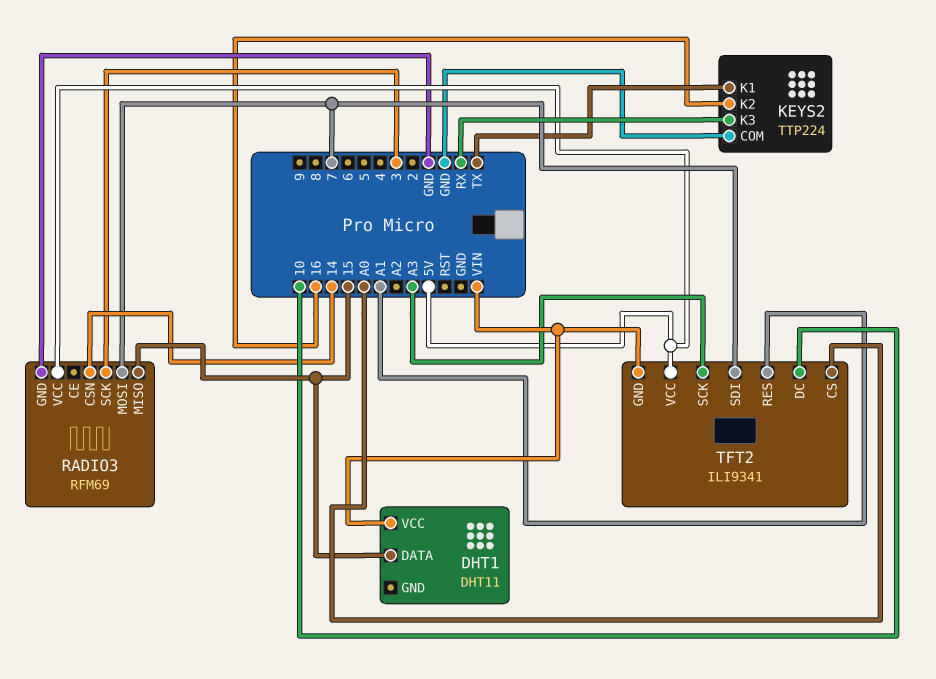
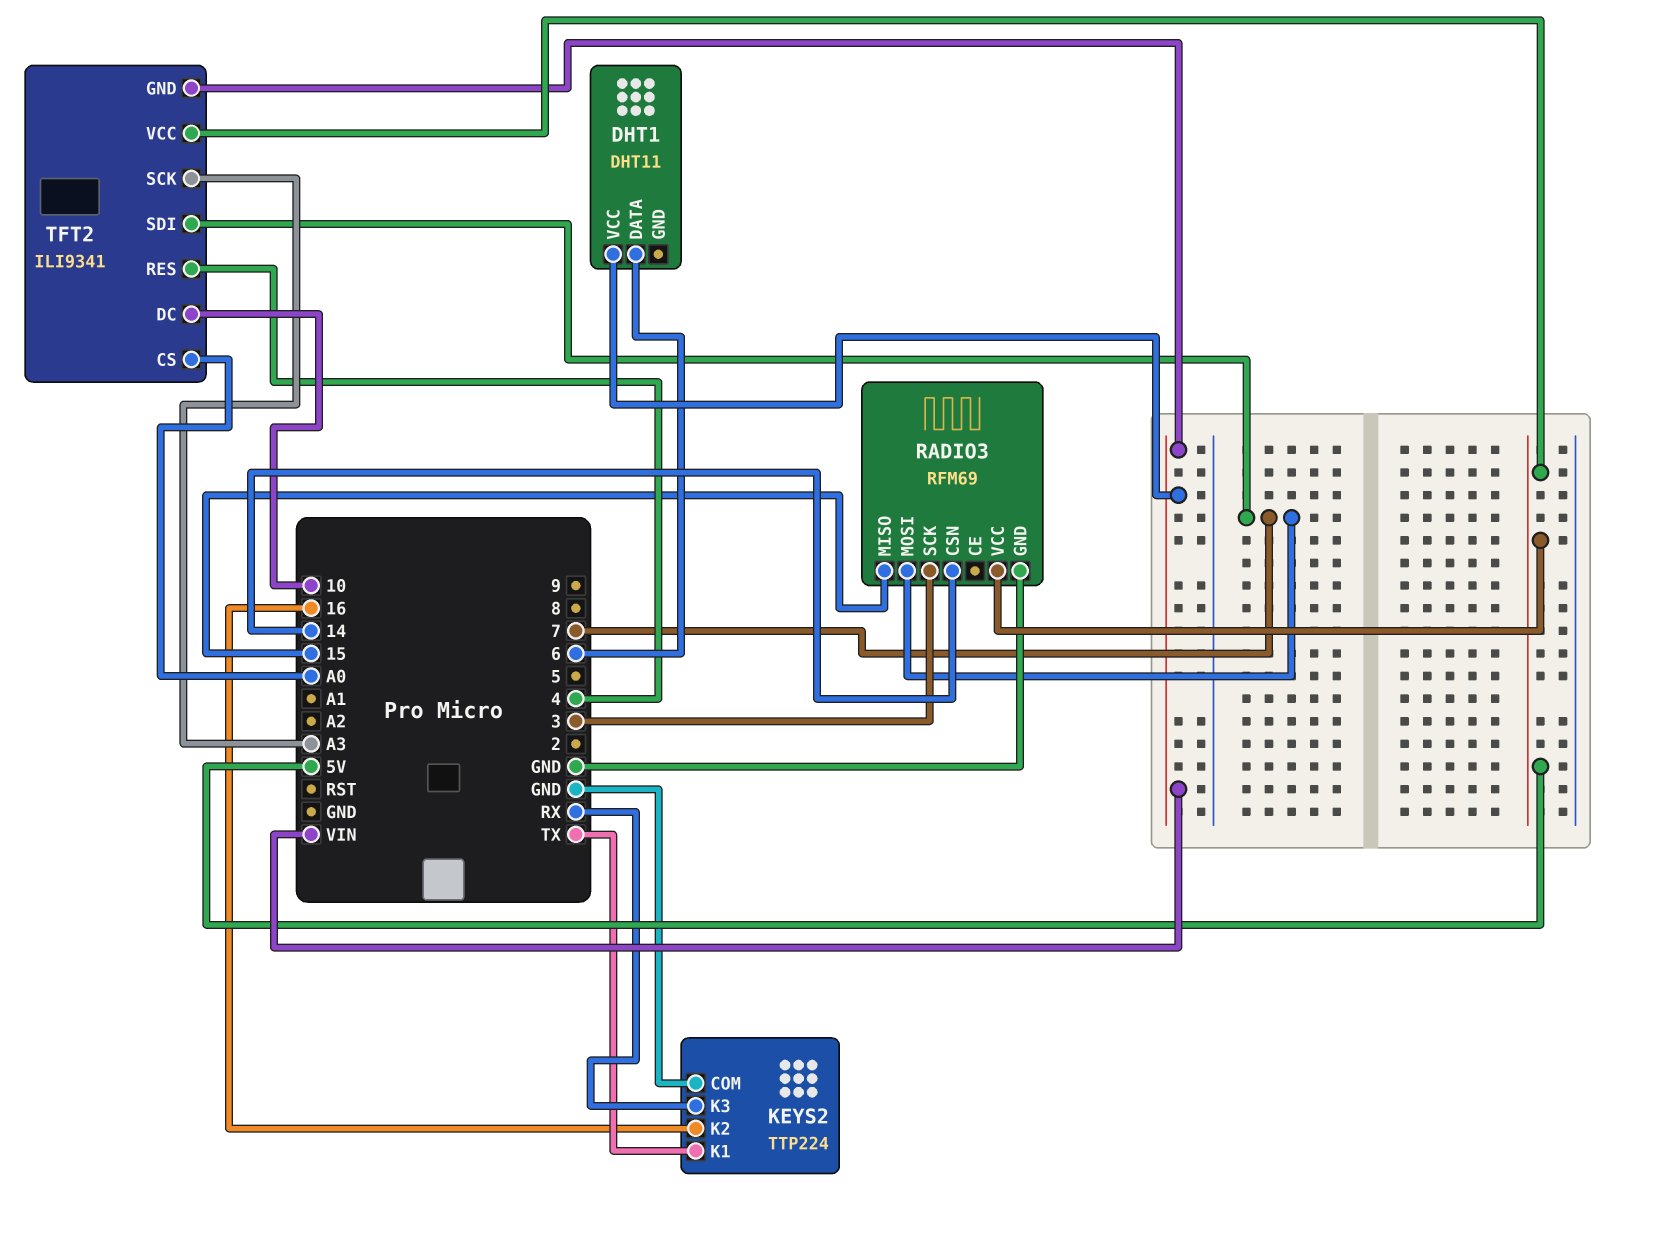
DHT1 pin DATA: 15 -> 6
TFT2 pin RES: A1 -> 4

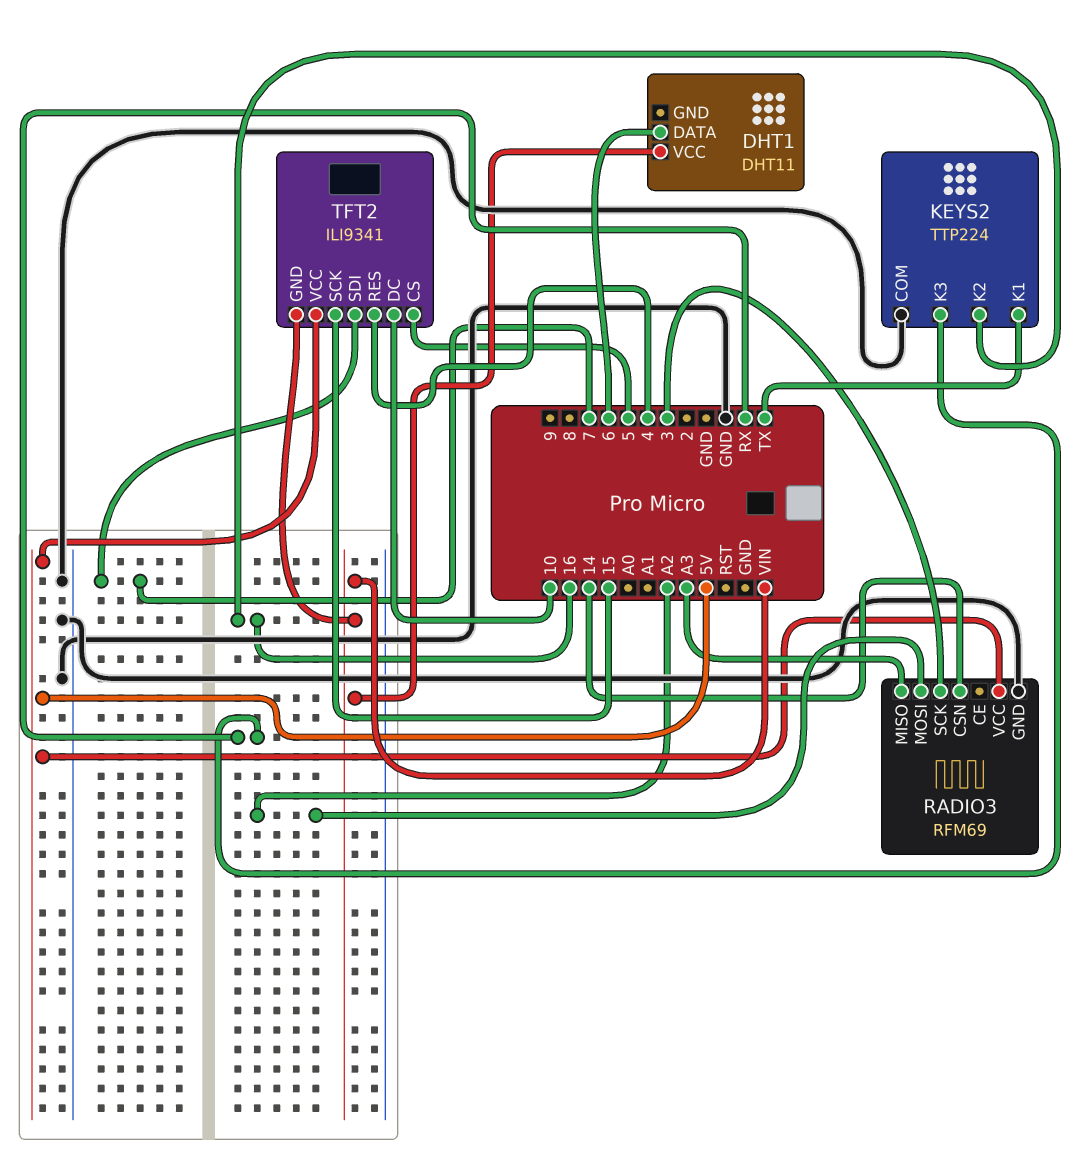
RADIO3 pin MISO: 15 -> A3
RADIO3 pin MOSI: 7 -> A2
TFT2 pin CS: A0 -> 5
TFT2 pin SCK: A3 -> 15

